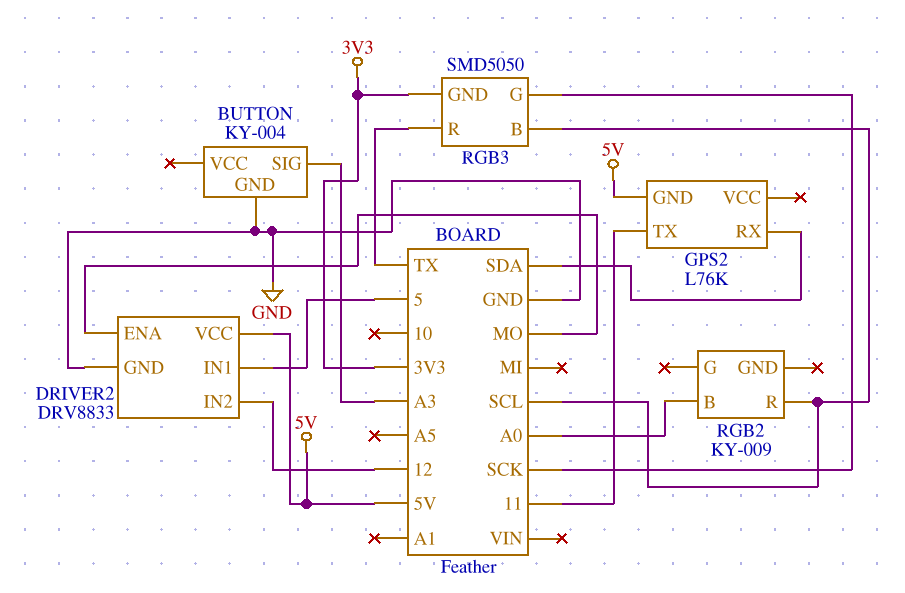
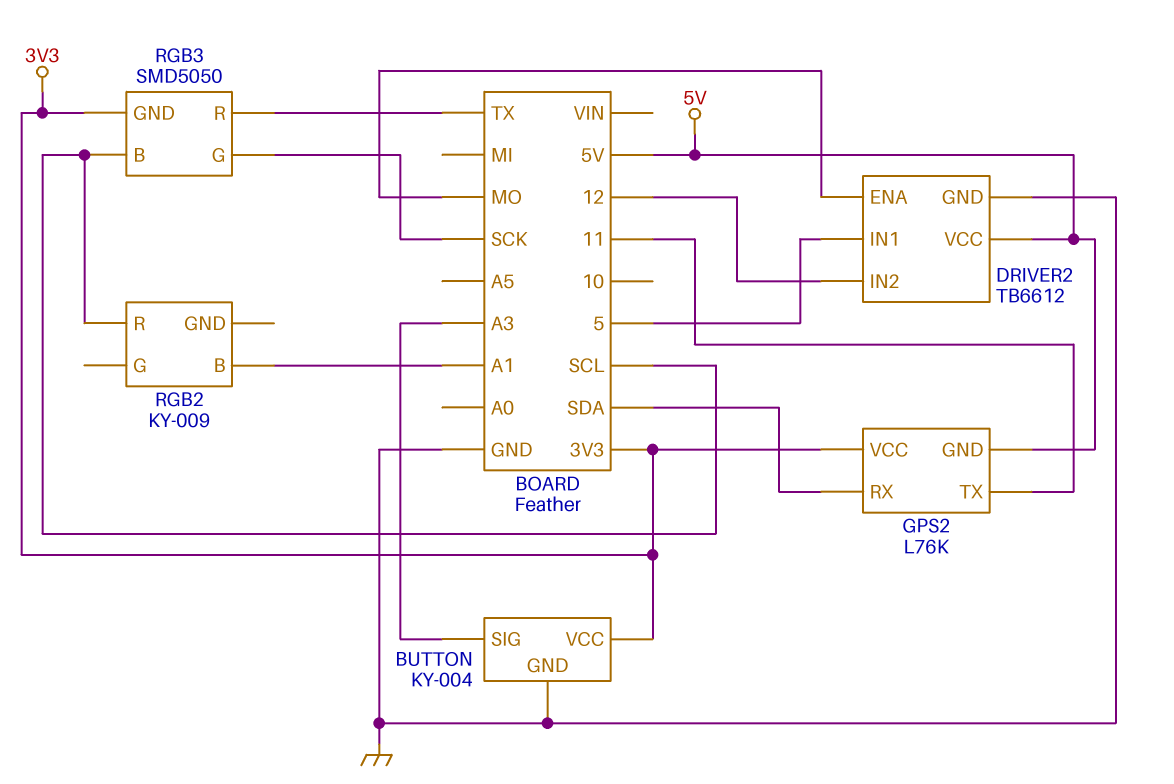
BUTTON pin VCC: none -> 3V3
DRIVER2: DRV8833 -> TB6612
GPS2 pin VCC: none -> 3V3
RGB2 pin B: A0 -> A1

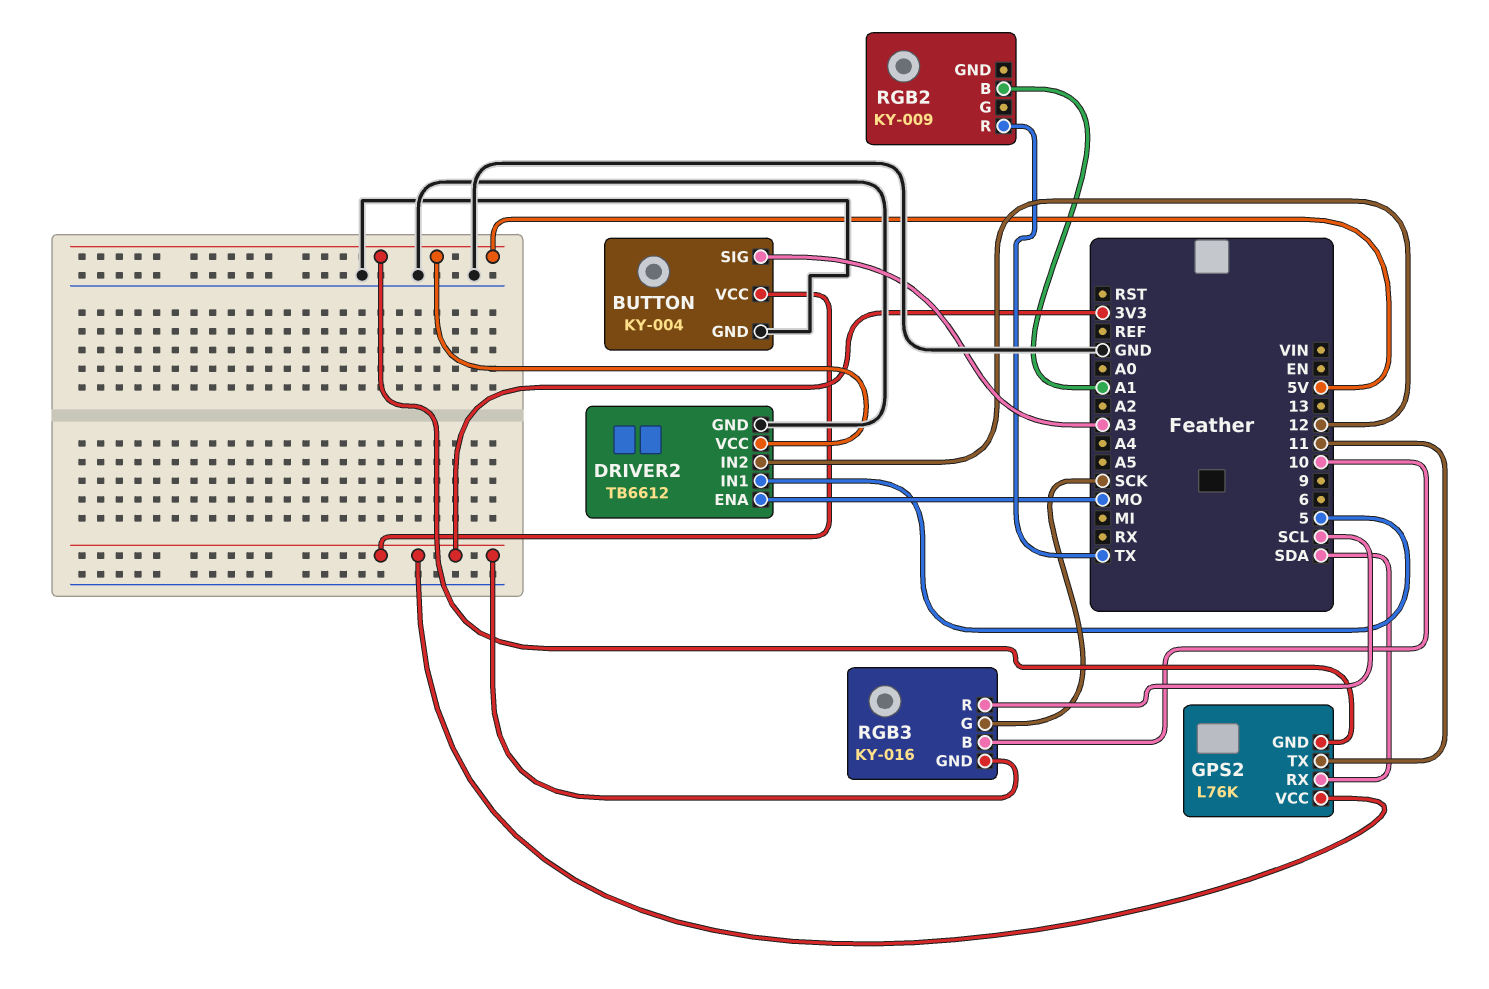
RGB2 pin R: SCL -> TX
RGB3: SMD5050 -> KY-016
RGB3 pin B: SCL -> 10
RGB3 pin R: TX -> SCL

